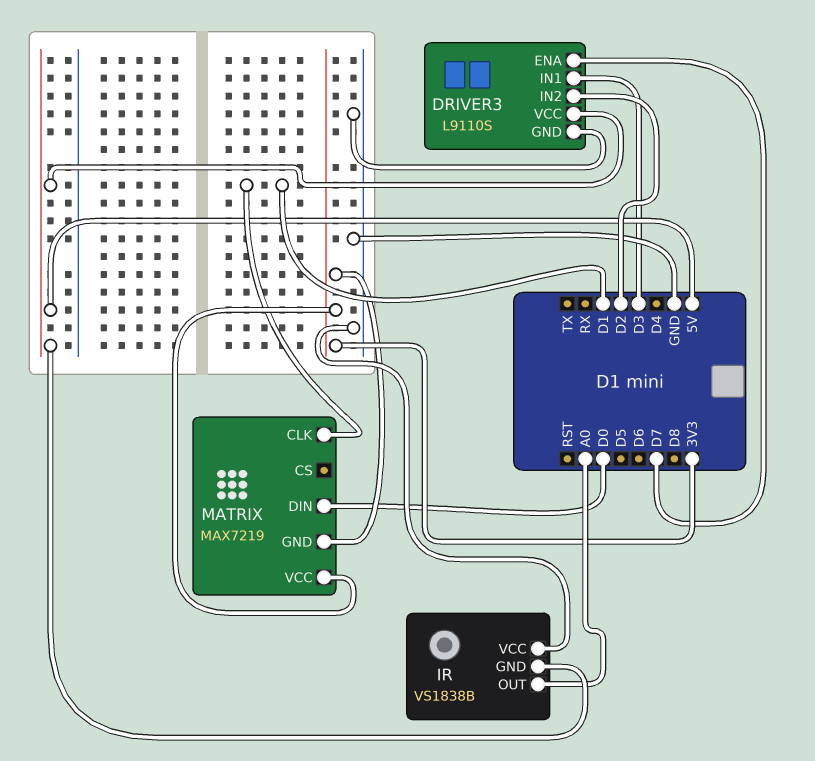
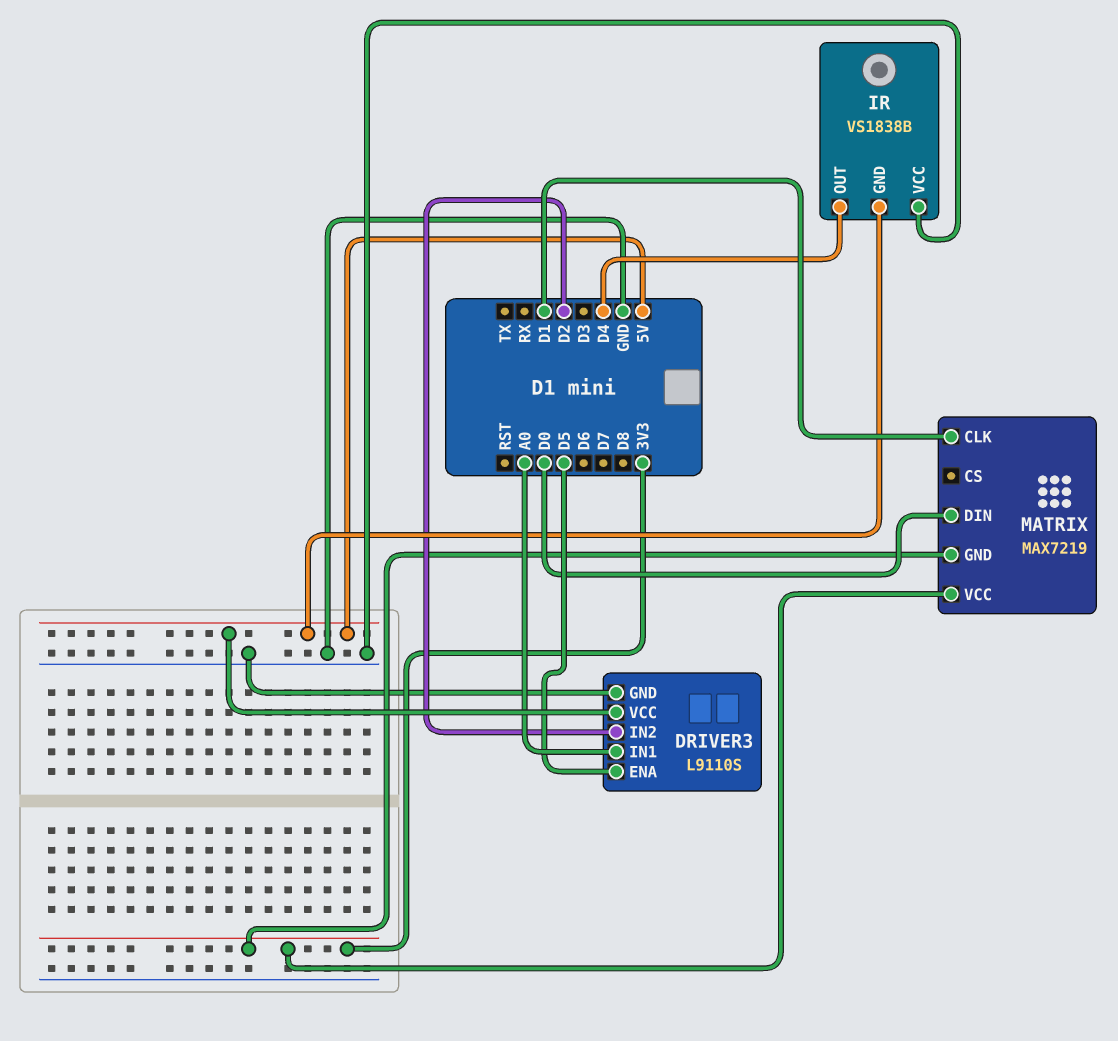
DRIVER3 pin ENA: D7 -> D5
DRIVER3 pin IN1: D3 -> A0
IR pin OUT: A0 -> D4

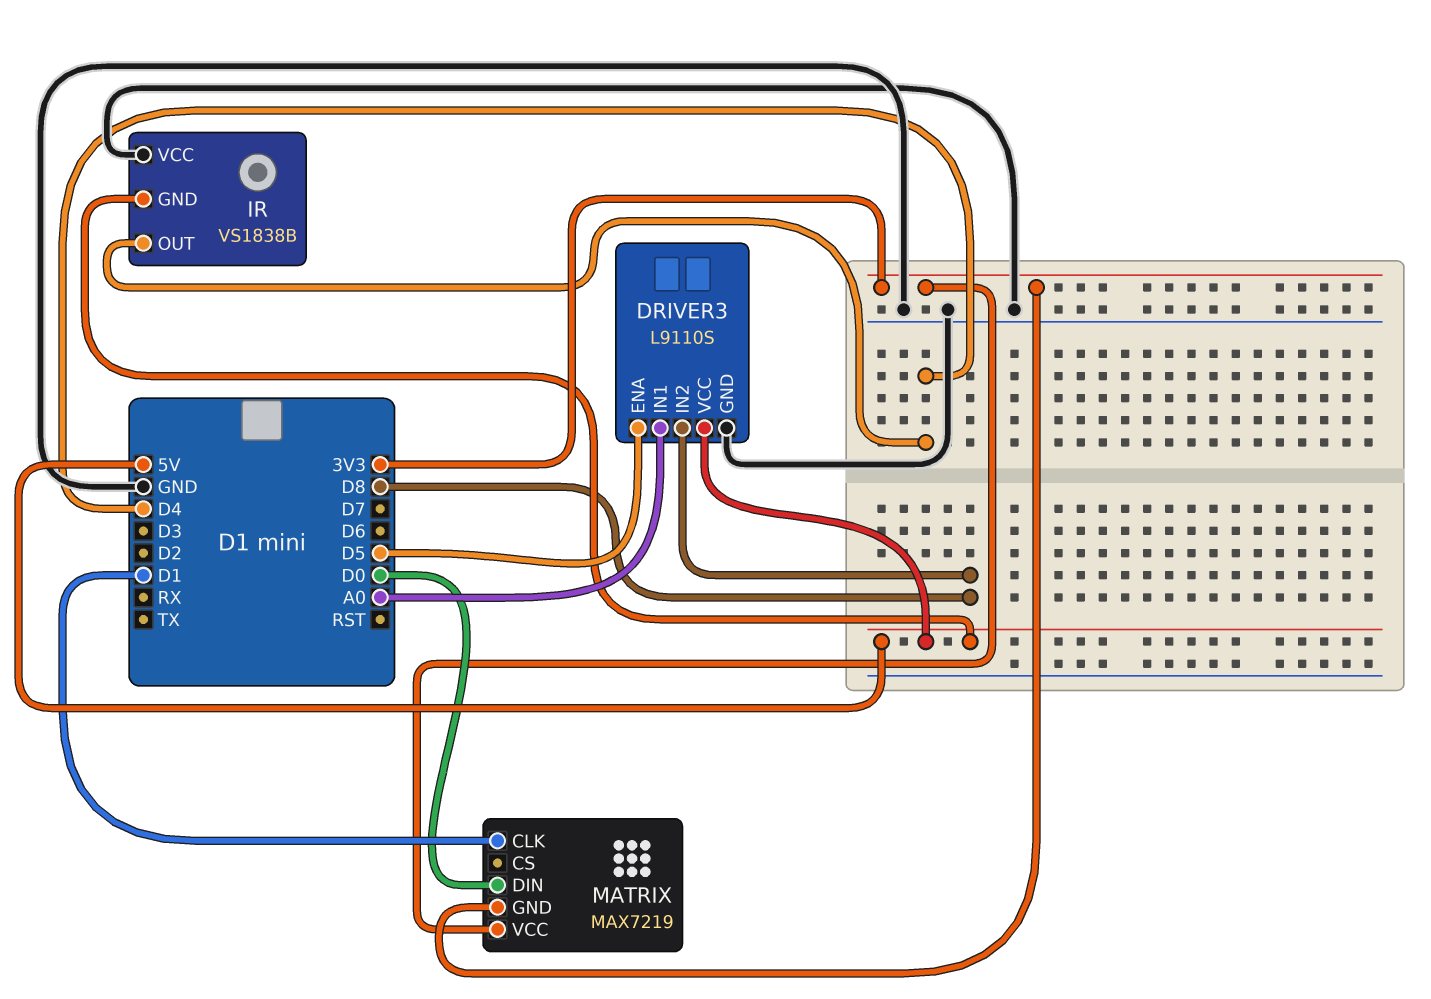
DRIVER3 pin IN2: D2 -> D8

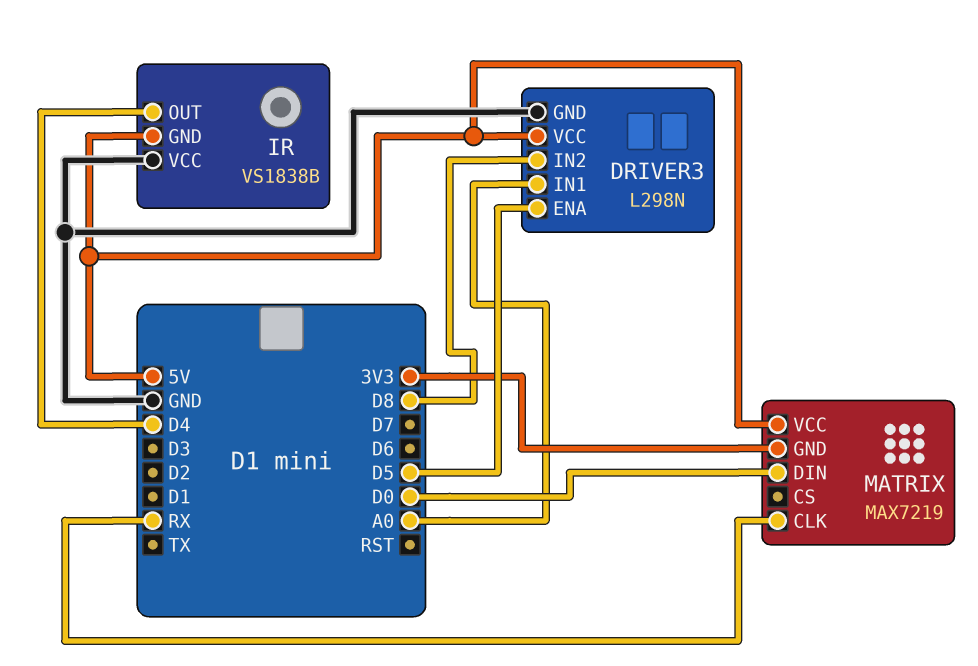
DRIVER3: L9110S -> L298N
MATRIX pin CLK: D1 -> RX
MATRIX pin VCC: 3V3 -> 5V

